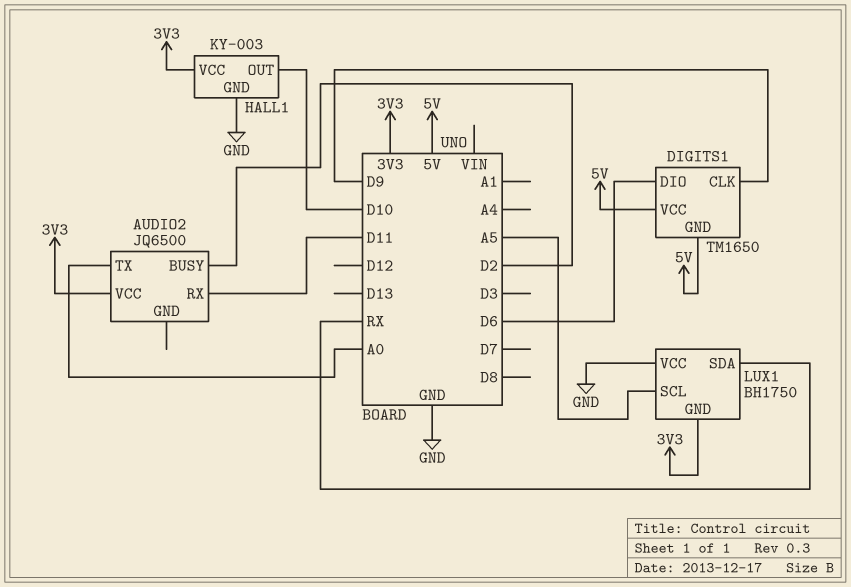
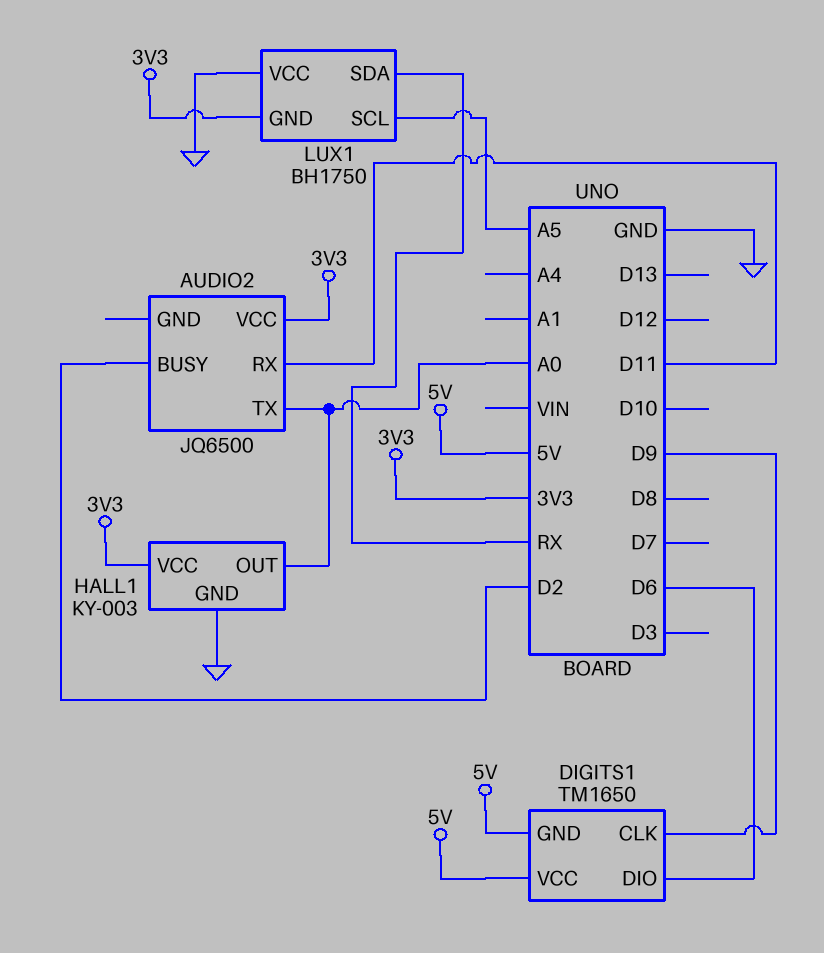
HALL1 pin OUT: D10 -> A0

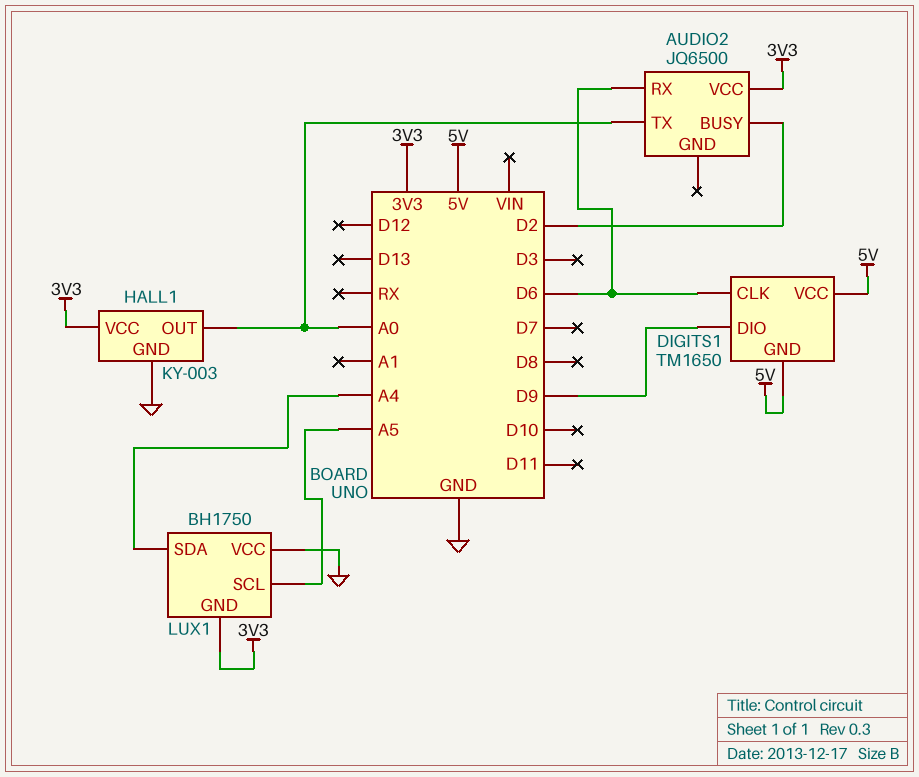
AUDIO2 pin RX: D11 -> D6
DIGITS1 pin CLK: D9 -> D6
DIGITS1 pin DIO: D6 -> D9
LUX1 pin SDA: RX -> A4

